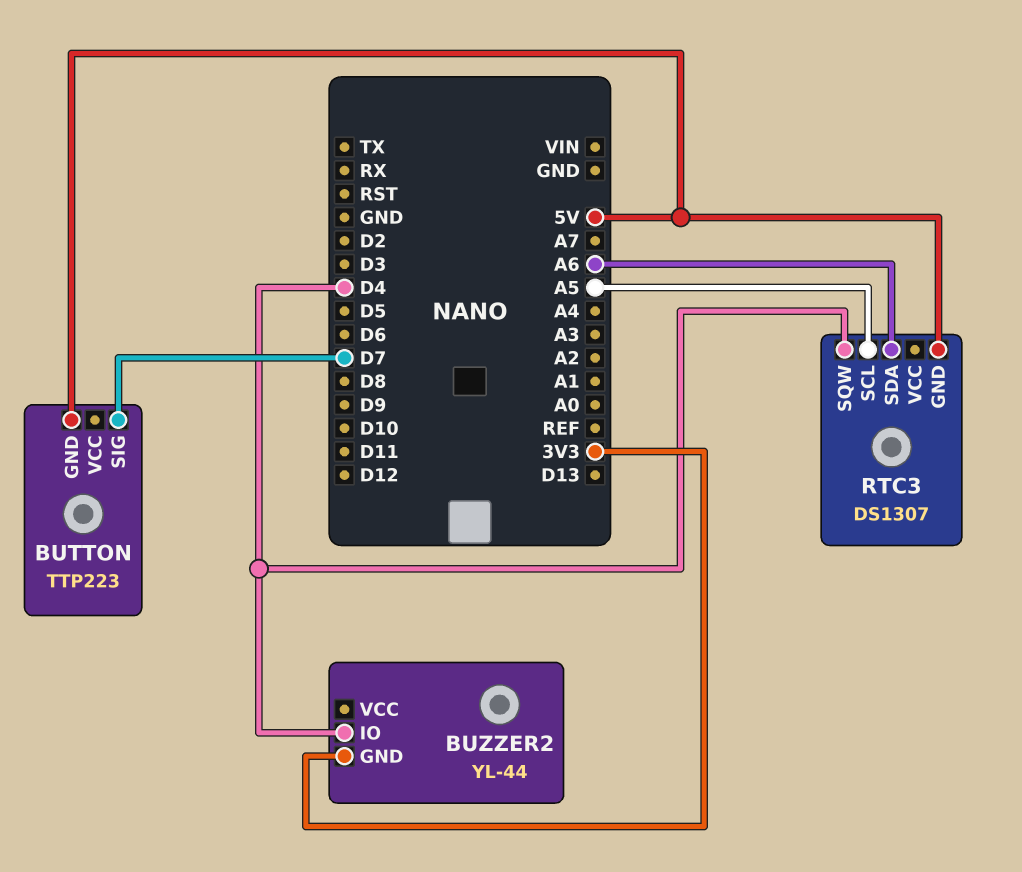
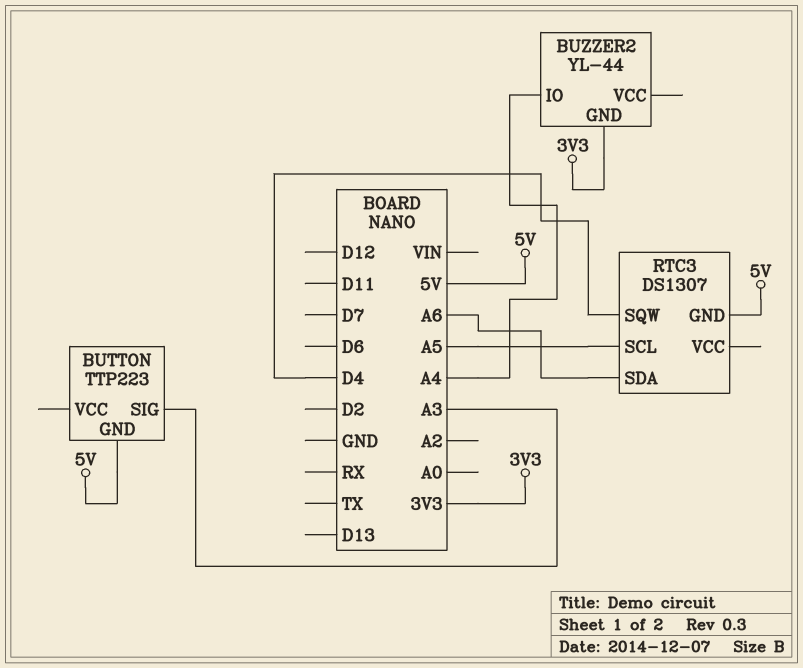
BUTTON pin SIG: D7 -> A3
BUZZER2 pin IO: D4 -> A4

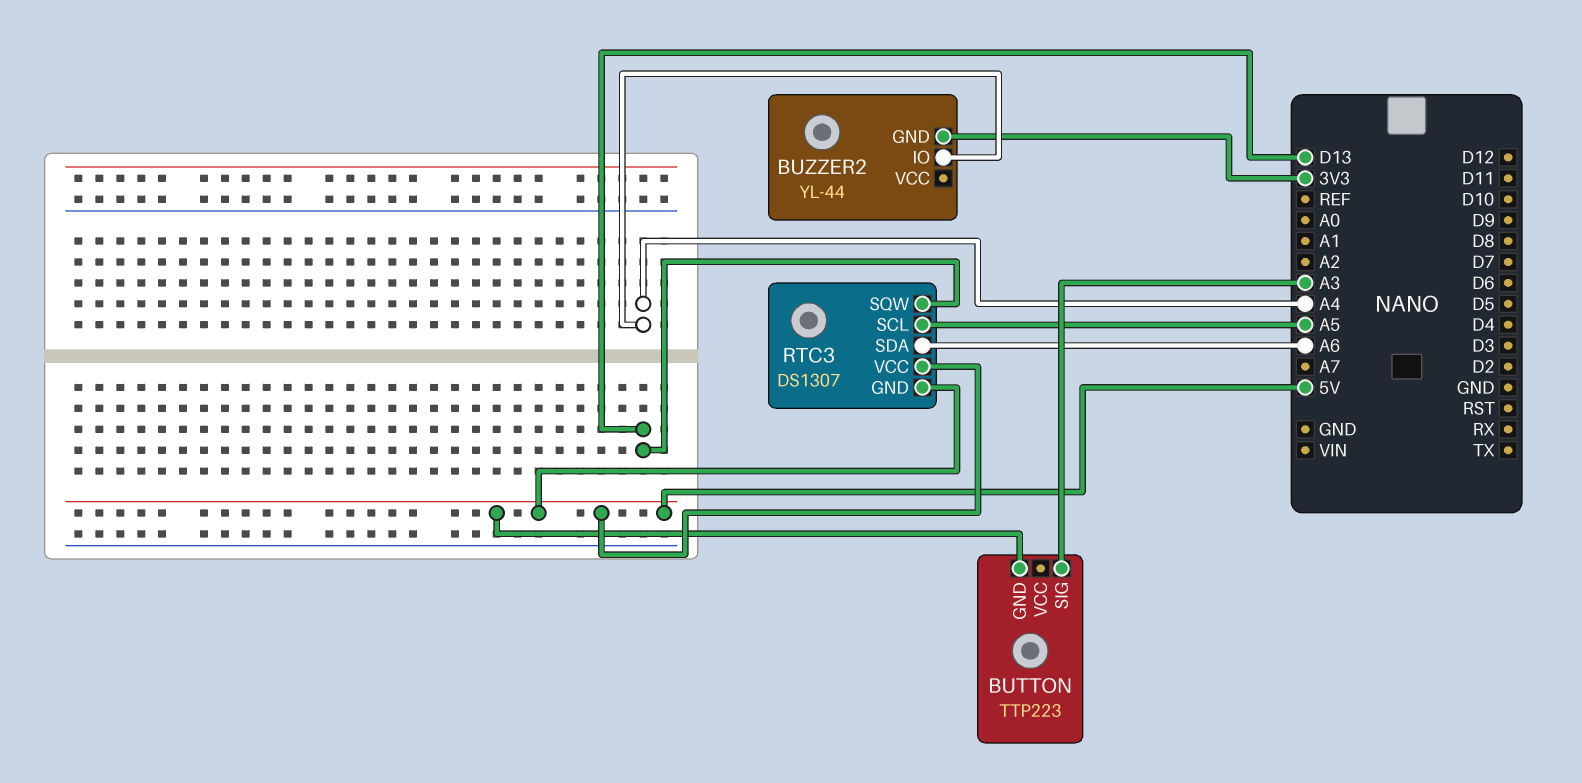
RTC3 pin SQW: D4 -> D13
RTC3 pin VCC: none -> 5V

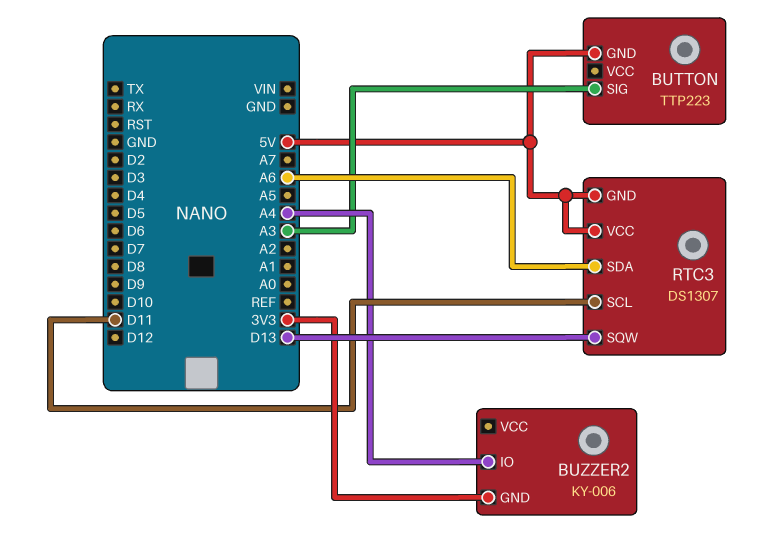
BUZZER2: YL-44 -> KY-006
RTC3 pin SCL: A5 -> D11

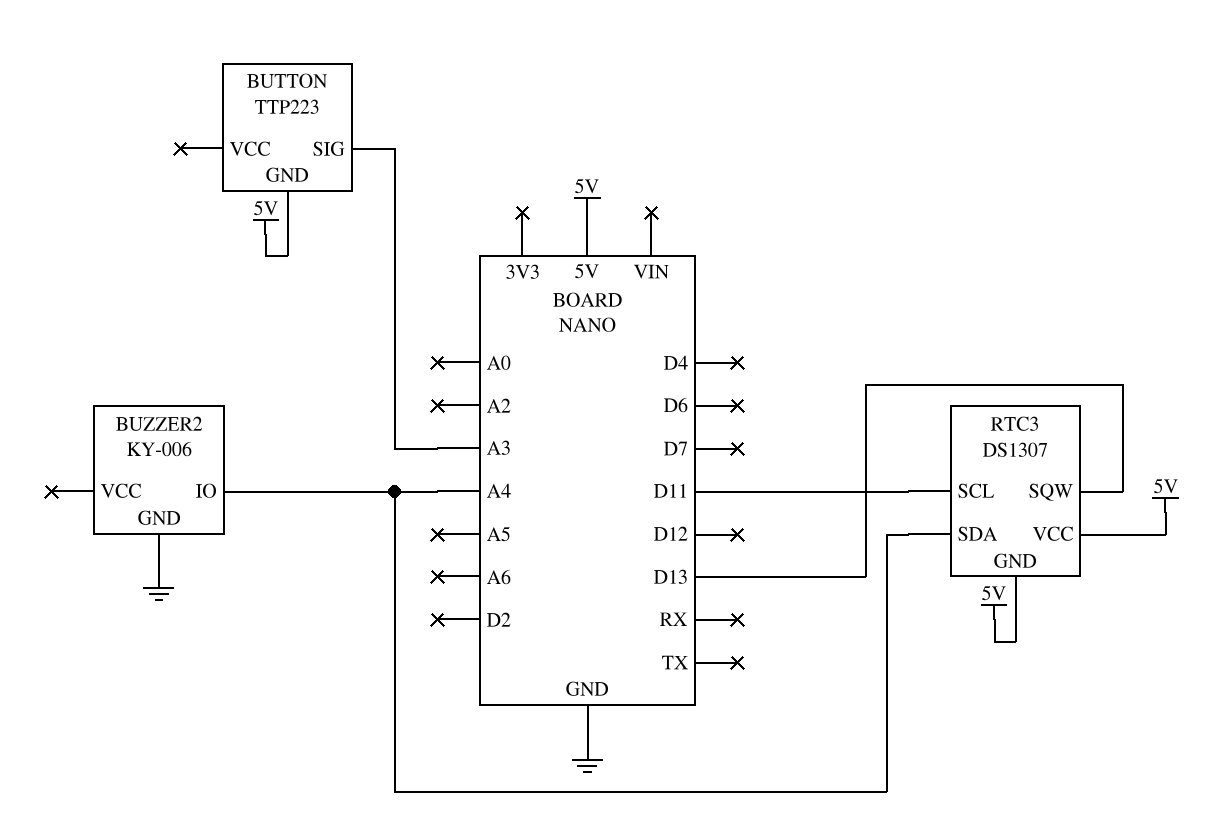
BUZZER2 pin GND: 3V3 -> GND
RTC3 pin SDA: A6 -> A4

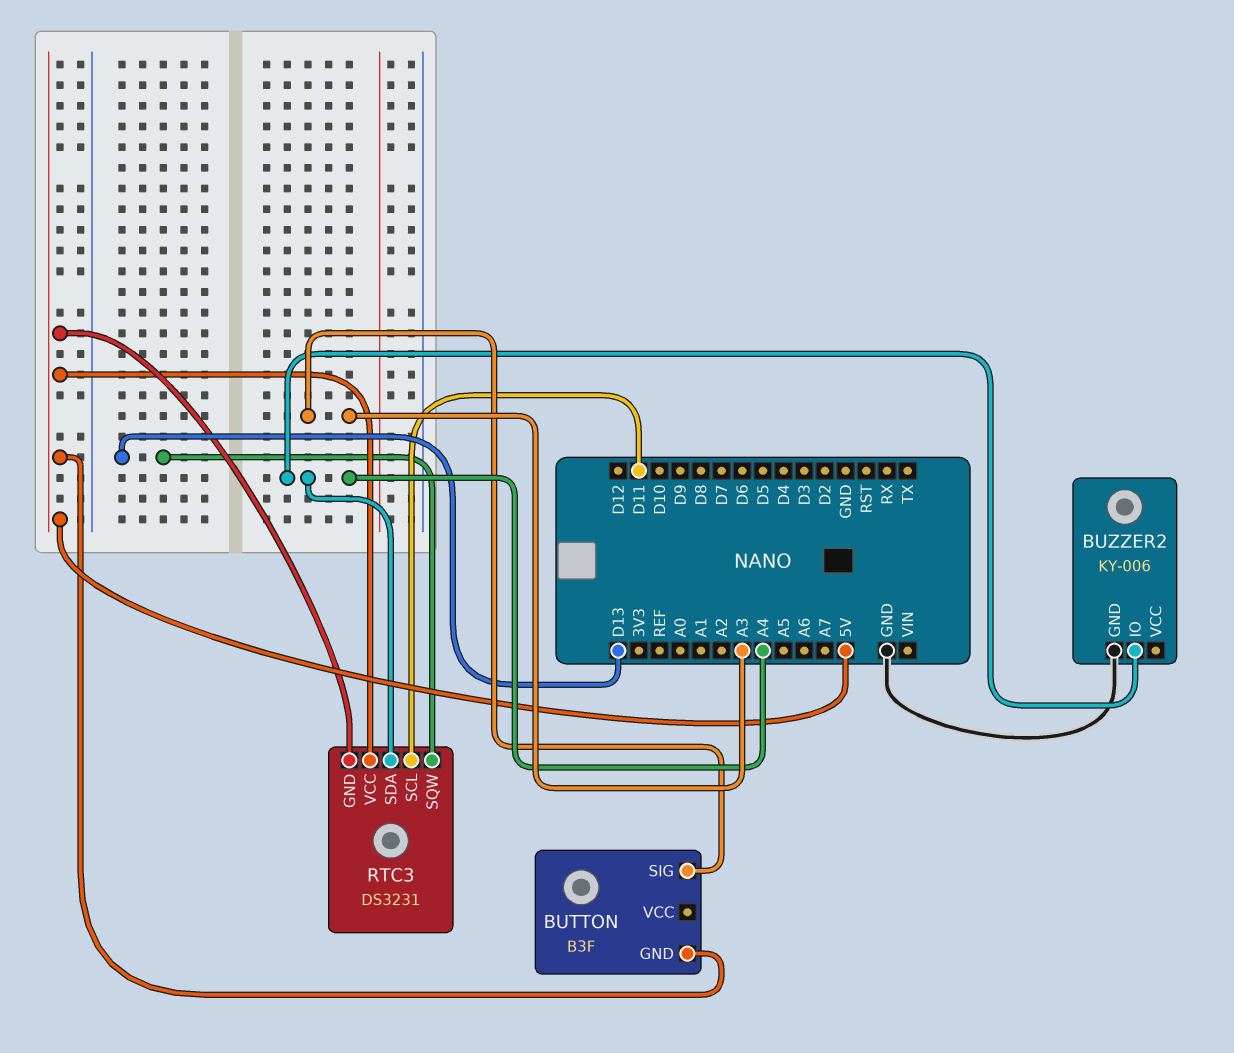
BUTTON: TTP223 -> B3F
RTC3: DS1307 -> DS3231

